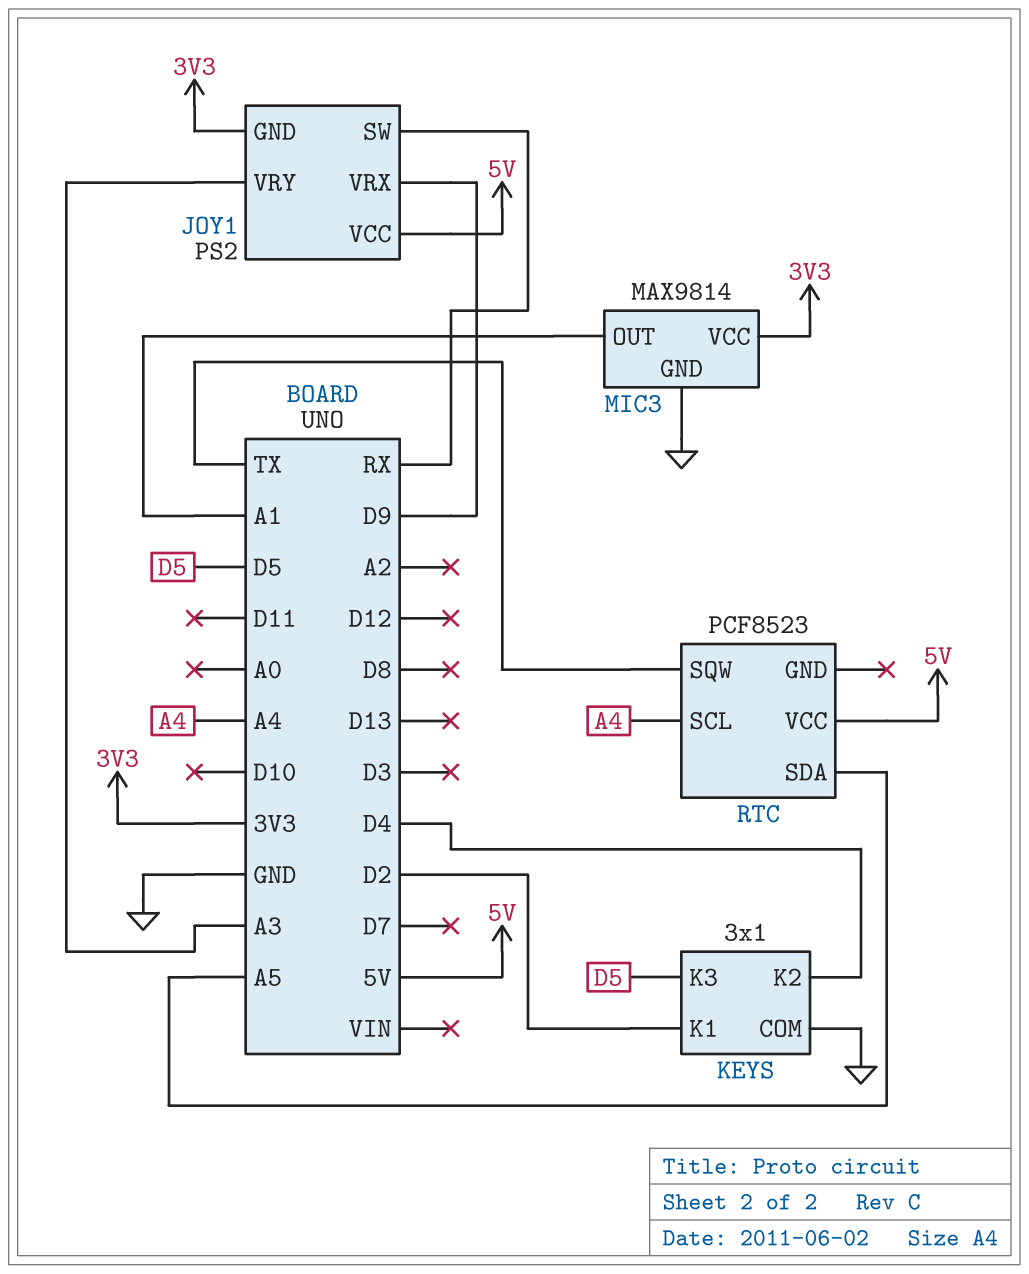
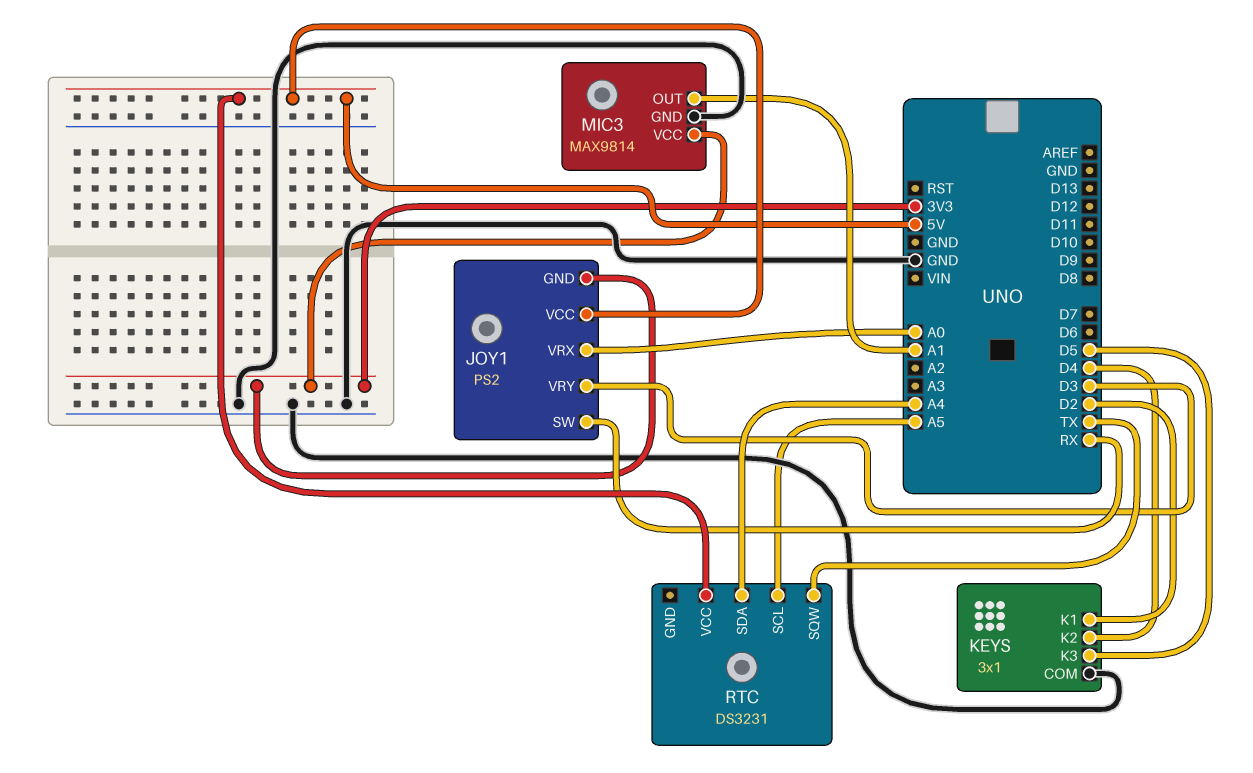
JOY1 pin VRX: D9 -> A0
JOY1 pin VRY: A3 -> D3
RTC: PCF8523 -> DS3231
RTC pin SCL: A4 -> A5
RTC pin SDA: A5 -> A4

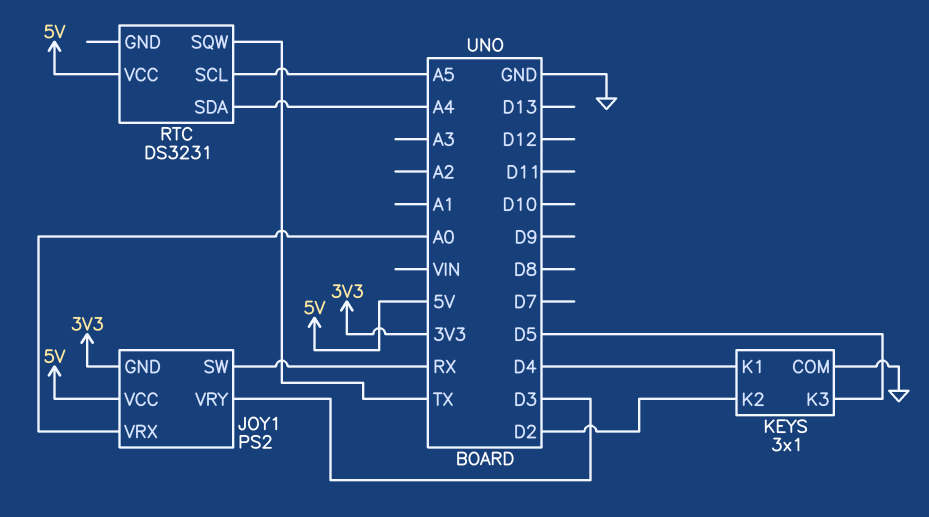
KEYS pin K1: D2 -> D4
KEYS pin K2: D4 -> D2
MIC3: MAX9814 -> none
MIC3 pin GND: GND -> none
MIC3 pin OUT: A1 -> none
MIC3 pin VCC: 3V3 -> none

